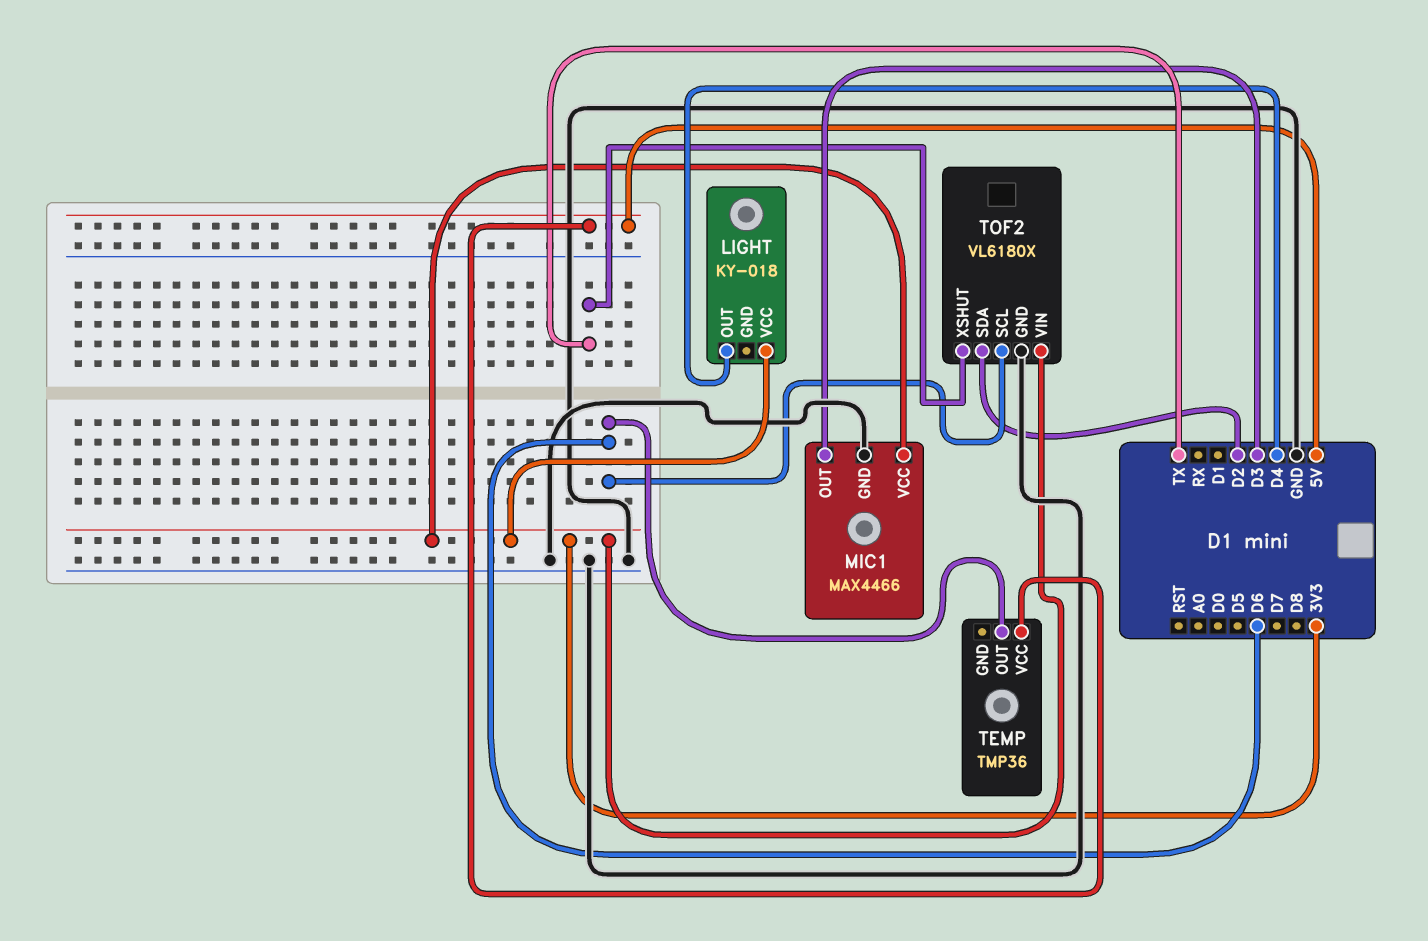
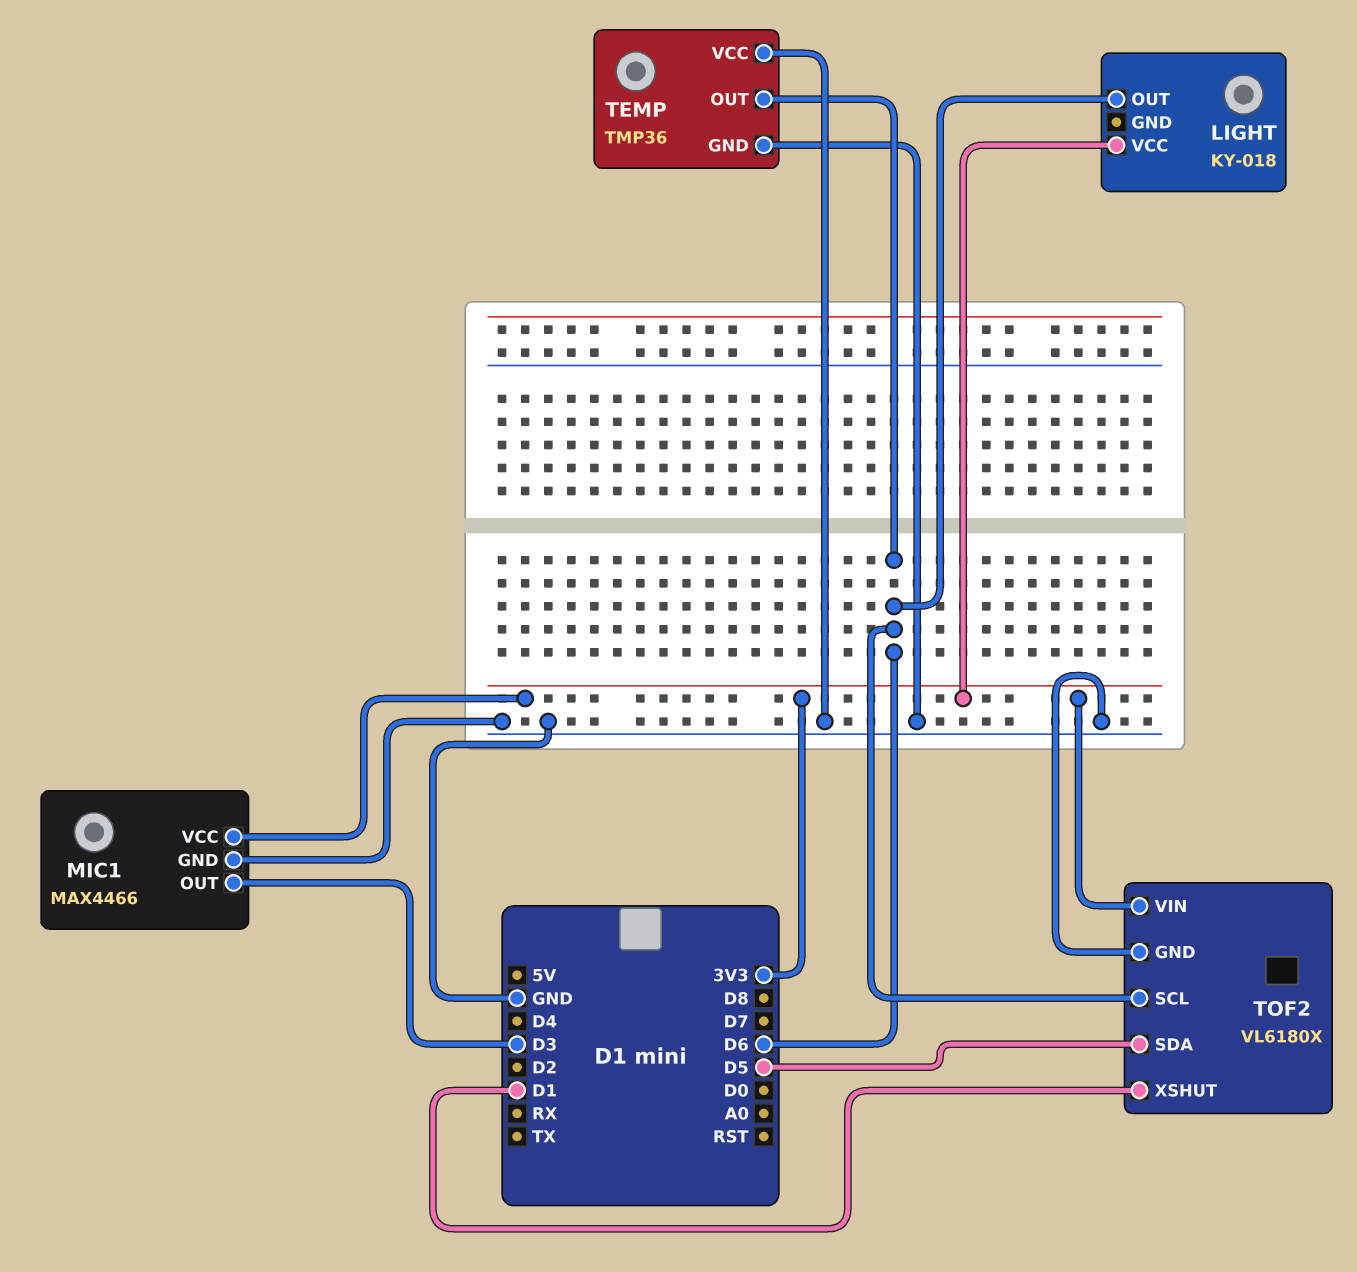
LIGHT pin OUT: D4 -> D6
TEMP pin GND: none -> GND
TEMP pin VCC: 5V -> GND
TOF2 pin SDA: D2 -> D5
TOF2 pin XSHUT: TX -> D1

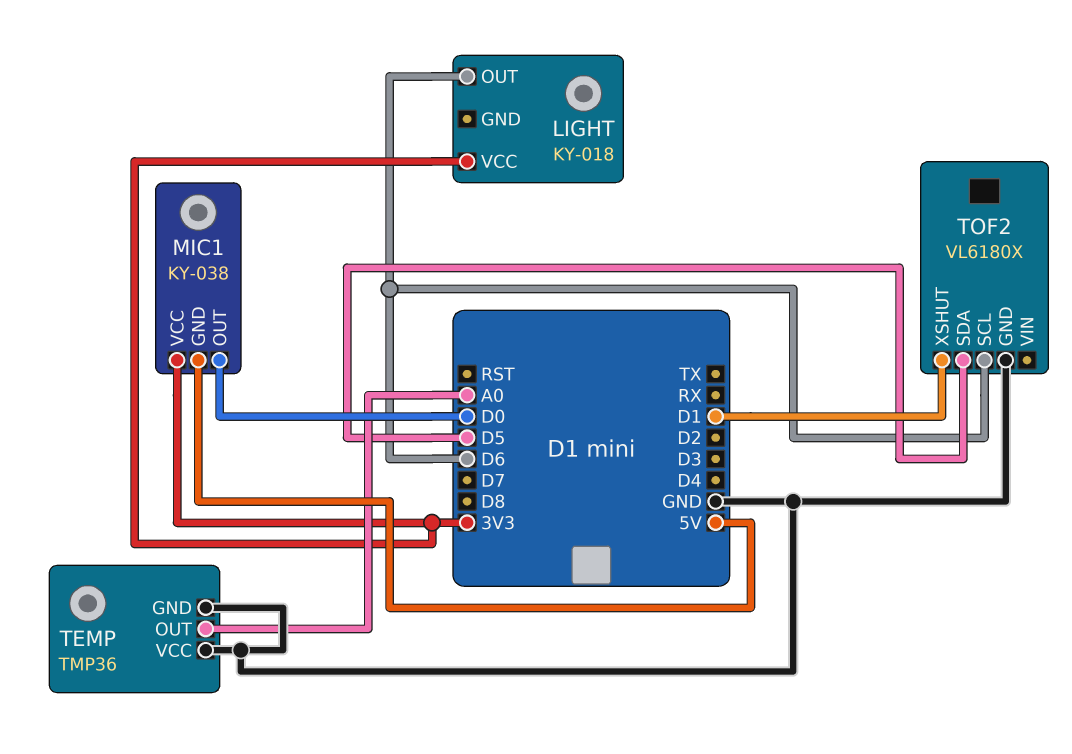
MIC1: MAX4466 -> KY-038
MIC1 pin GND: GND -> 5V
MIC1 pin OUT: D3 -> D0
TEMP pin OUT: D6 -> A0
TOF2 pin VIN: 3V3 -> none

